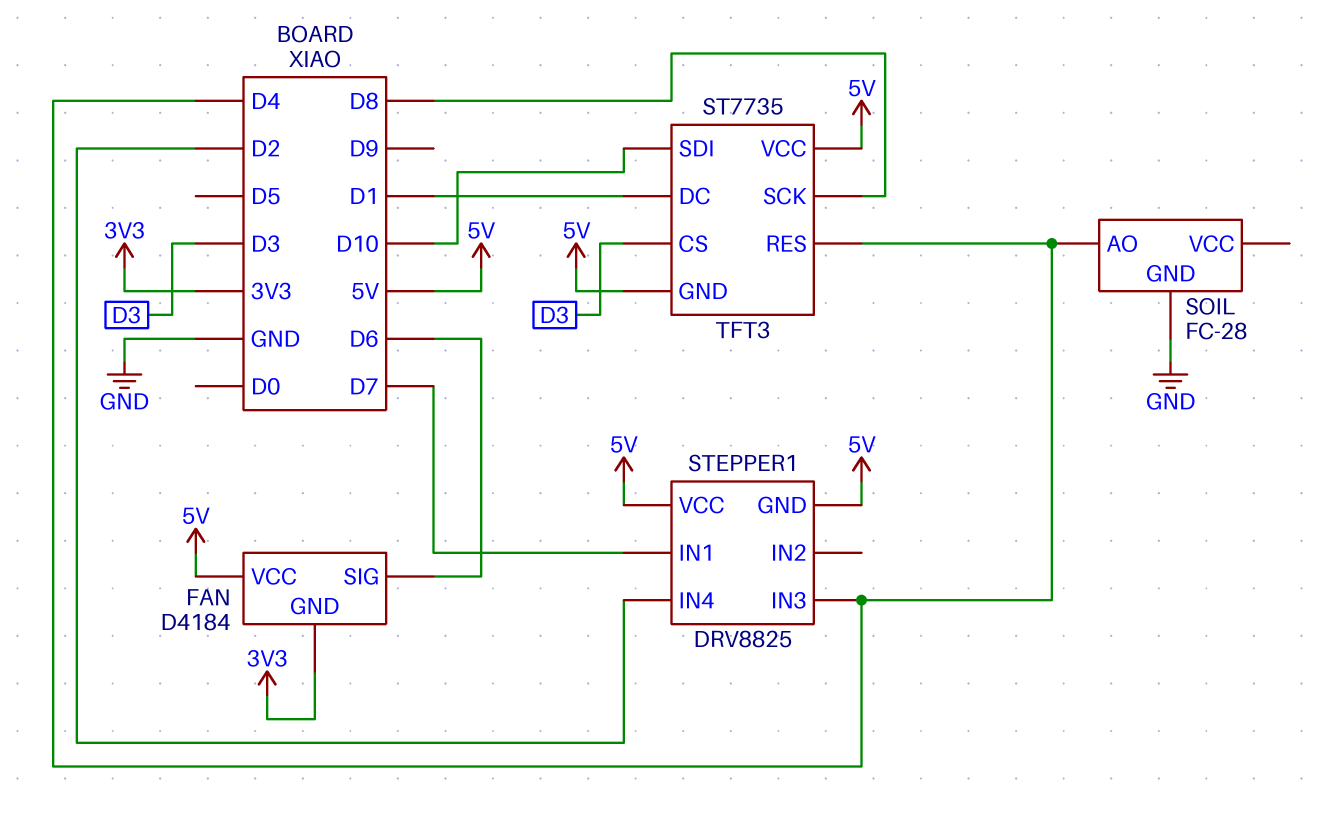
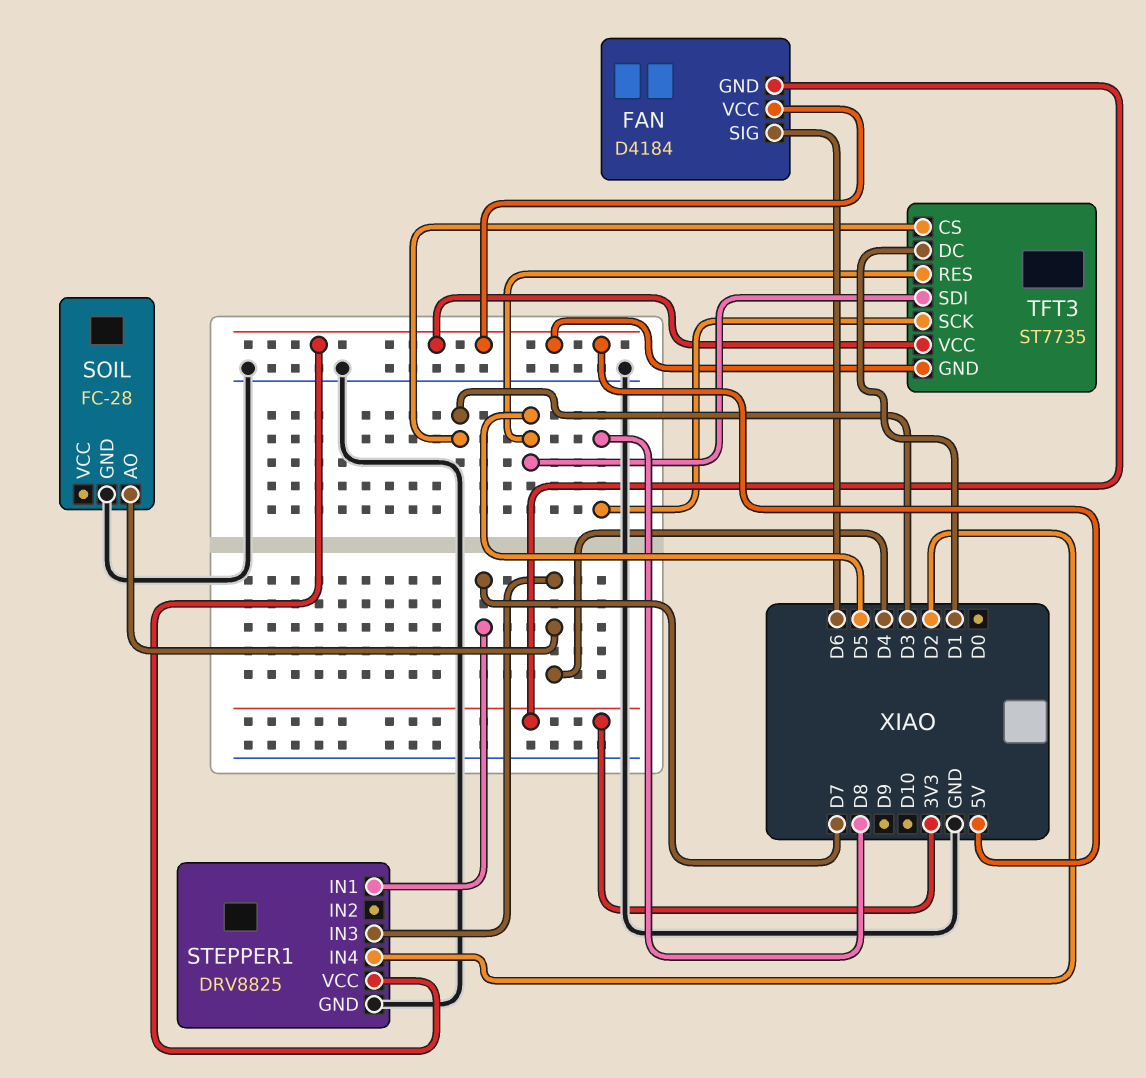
STEPPER1 pin GND: 5V -> GND
TFT3 pin RES: D4 -> D5
TFT3 pin SDI: D10 -> D5

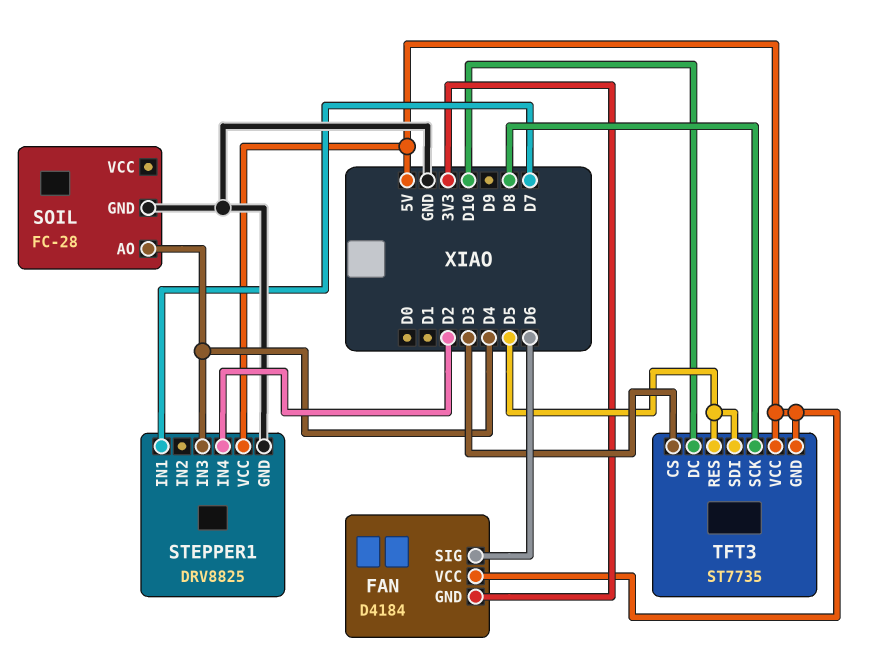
TFT3 pin DC: D1 -> D10

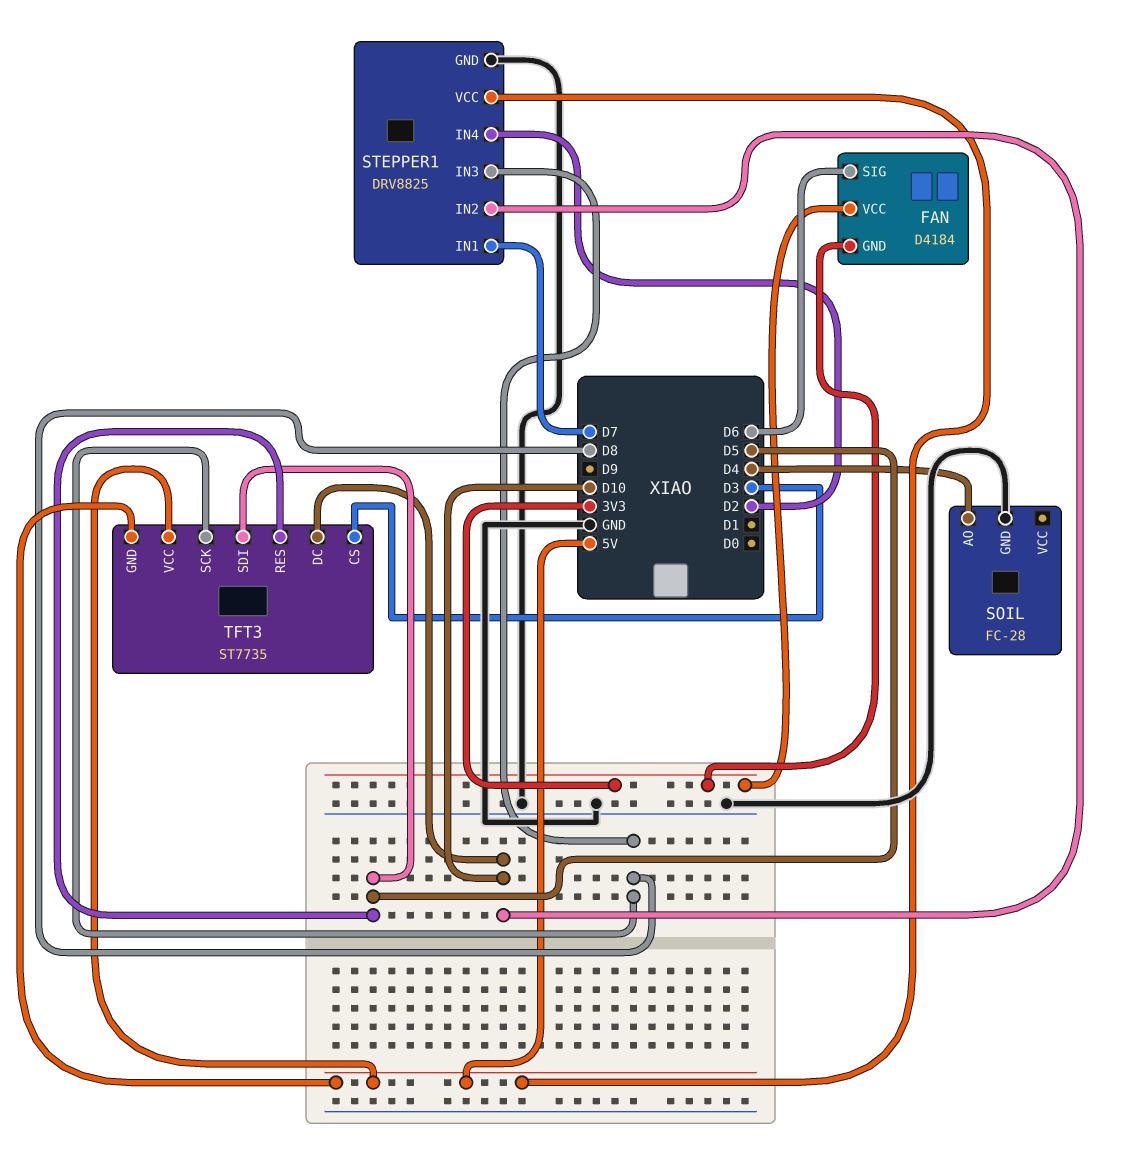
FAN pin VCC: 5V -> 3V3
STEPPER1 pin IN2: none -> D10
STEPPER1 pin IN3: D4 -> D8

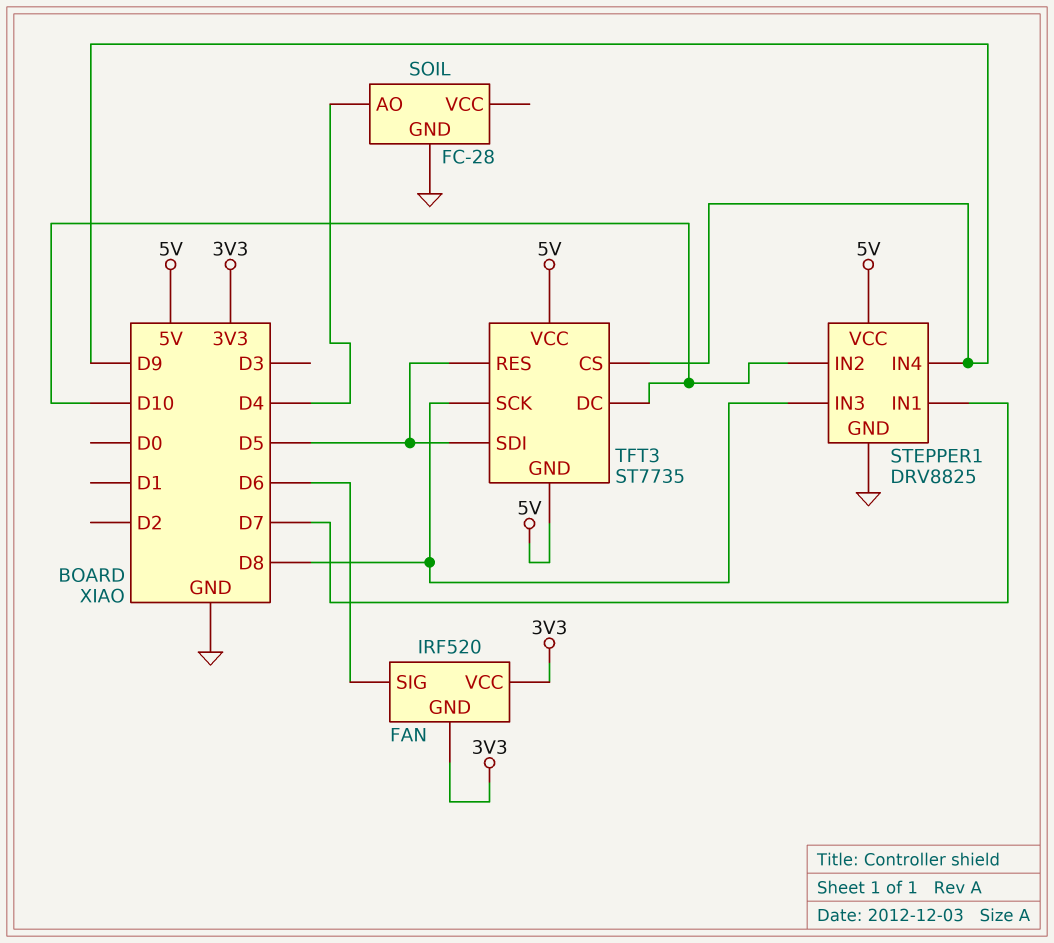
FAN: D4184 -> IRF520
STEPPER1 pin IN4: D2 -> D9
TFT3 pin CS: D3 -> D9

